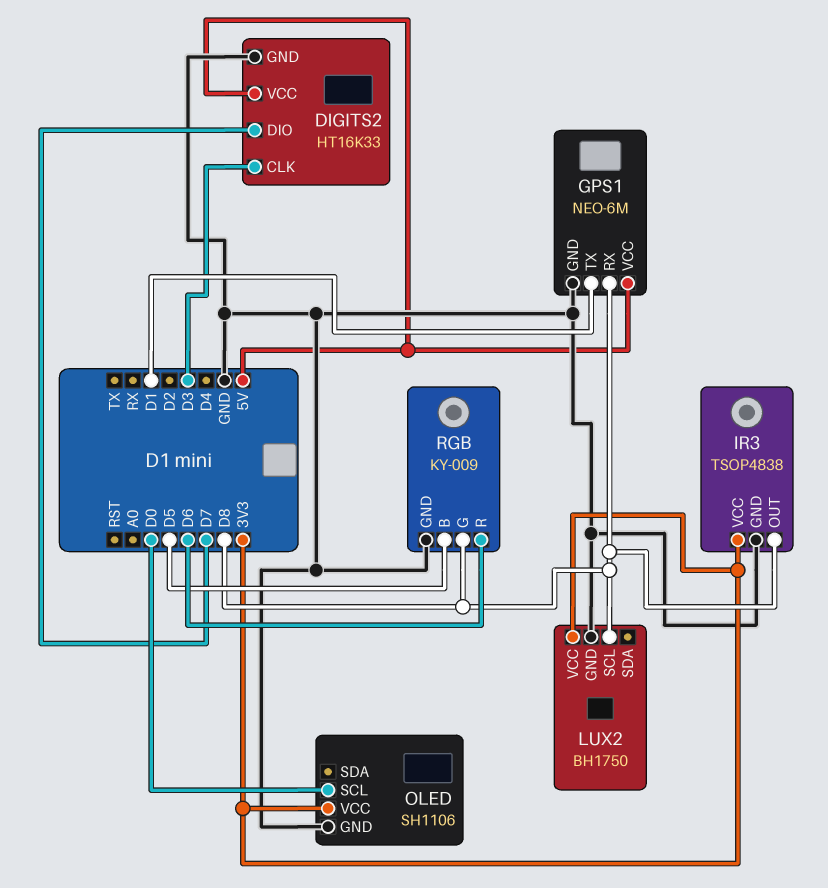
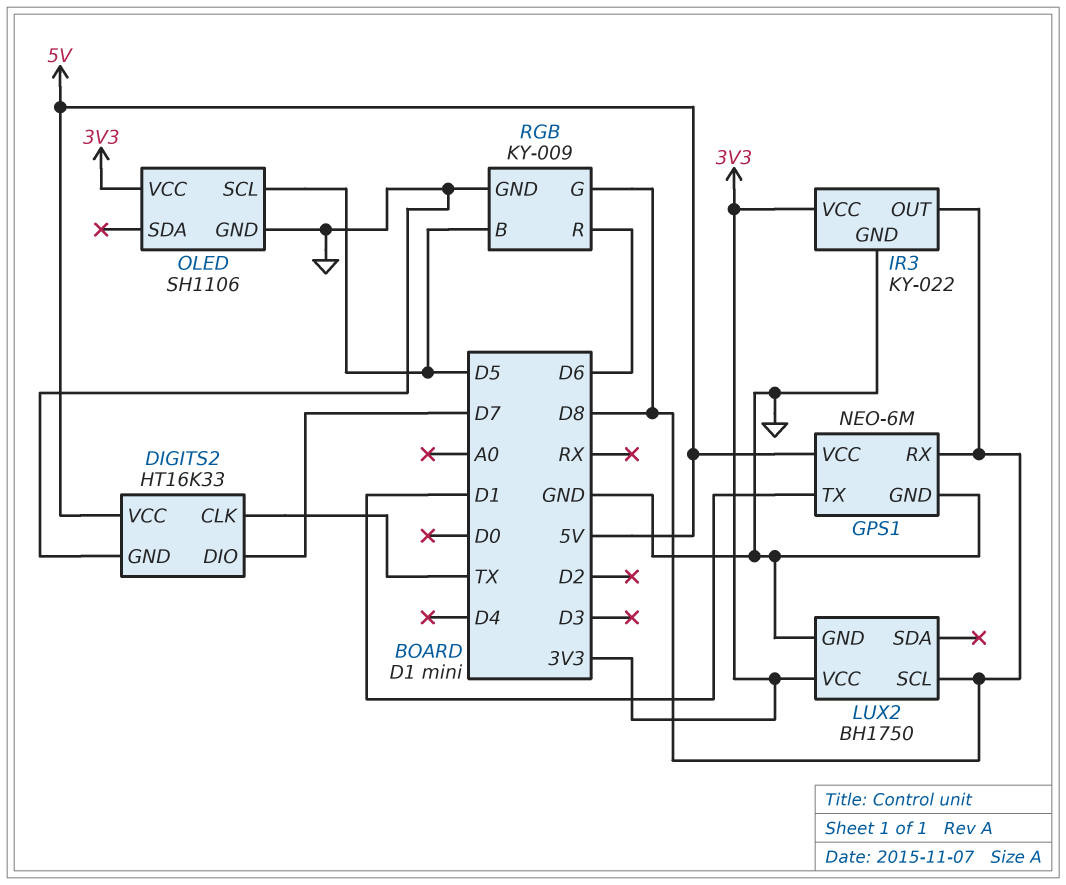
DIGITS2 pin CLK: D3 -> TX
IR3: TSOP4838 -> KY-022
OLED pin SCL: D0 -> D5

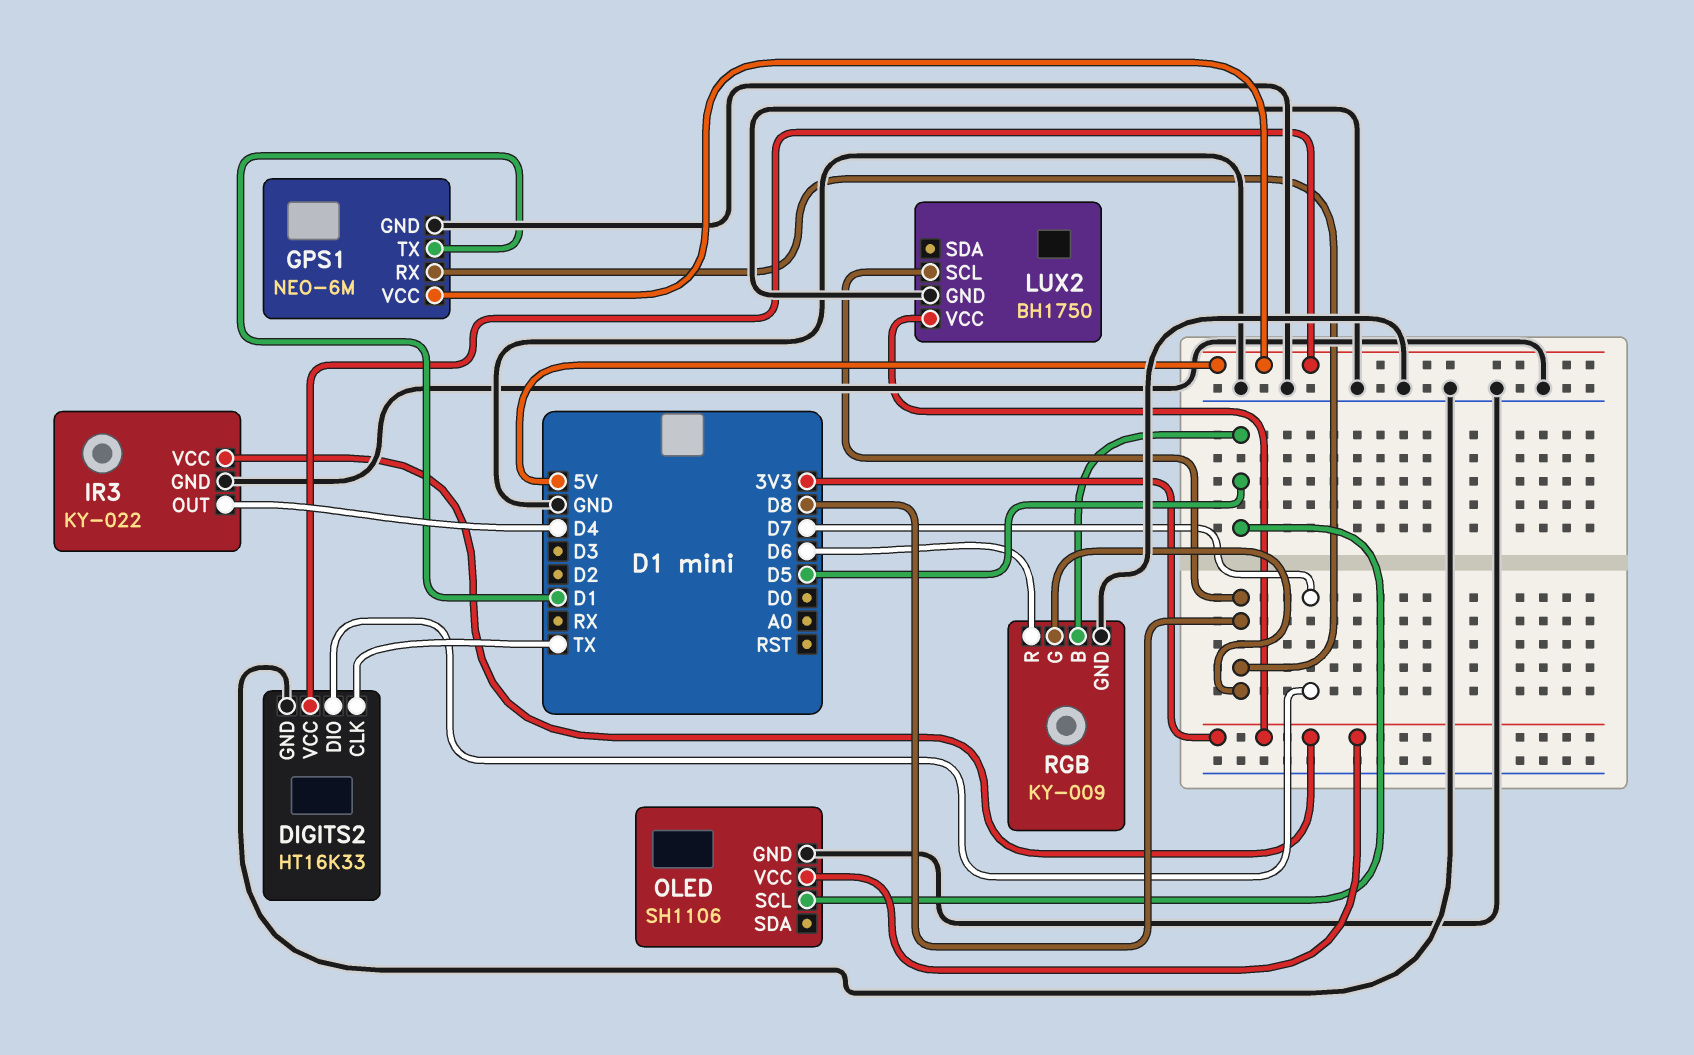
IR3 pin OUT: D8 -> D4

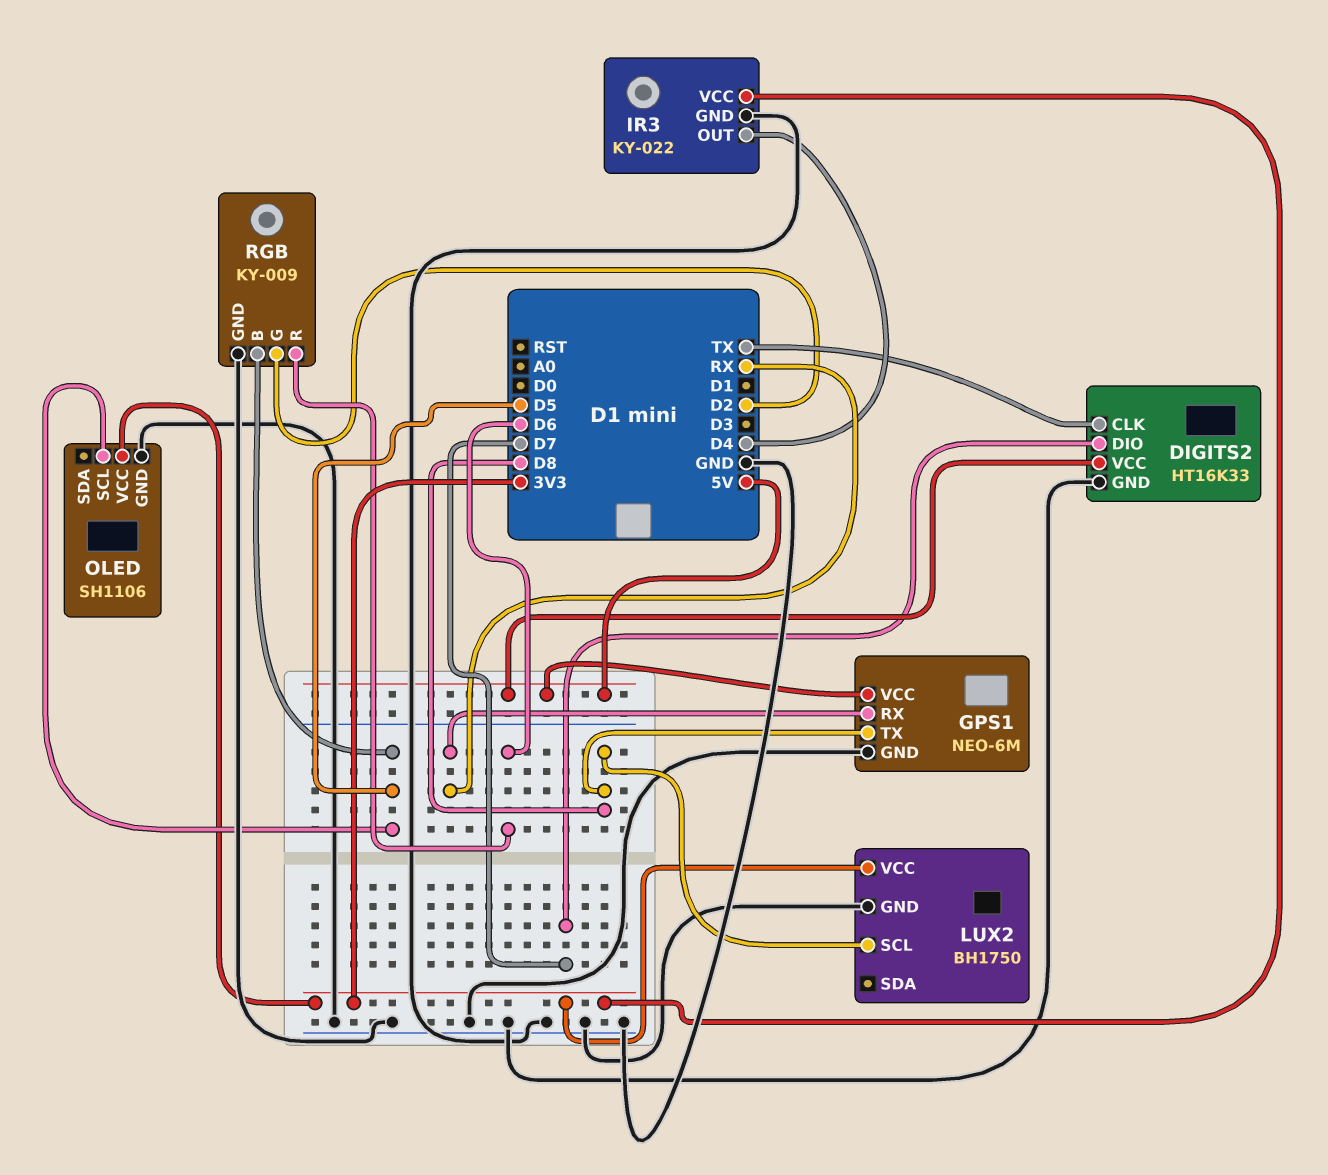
GPS1 pin RX: D8 -> RX
GPS1 pin TX: D1 -> D8
RGB pin G: D8 -> D2

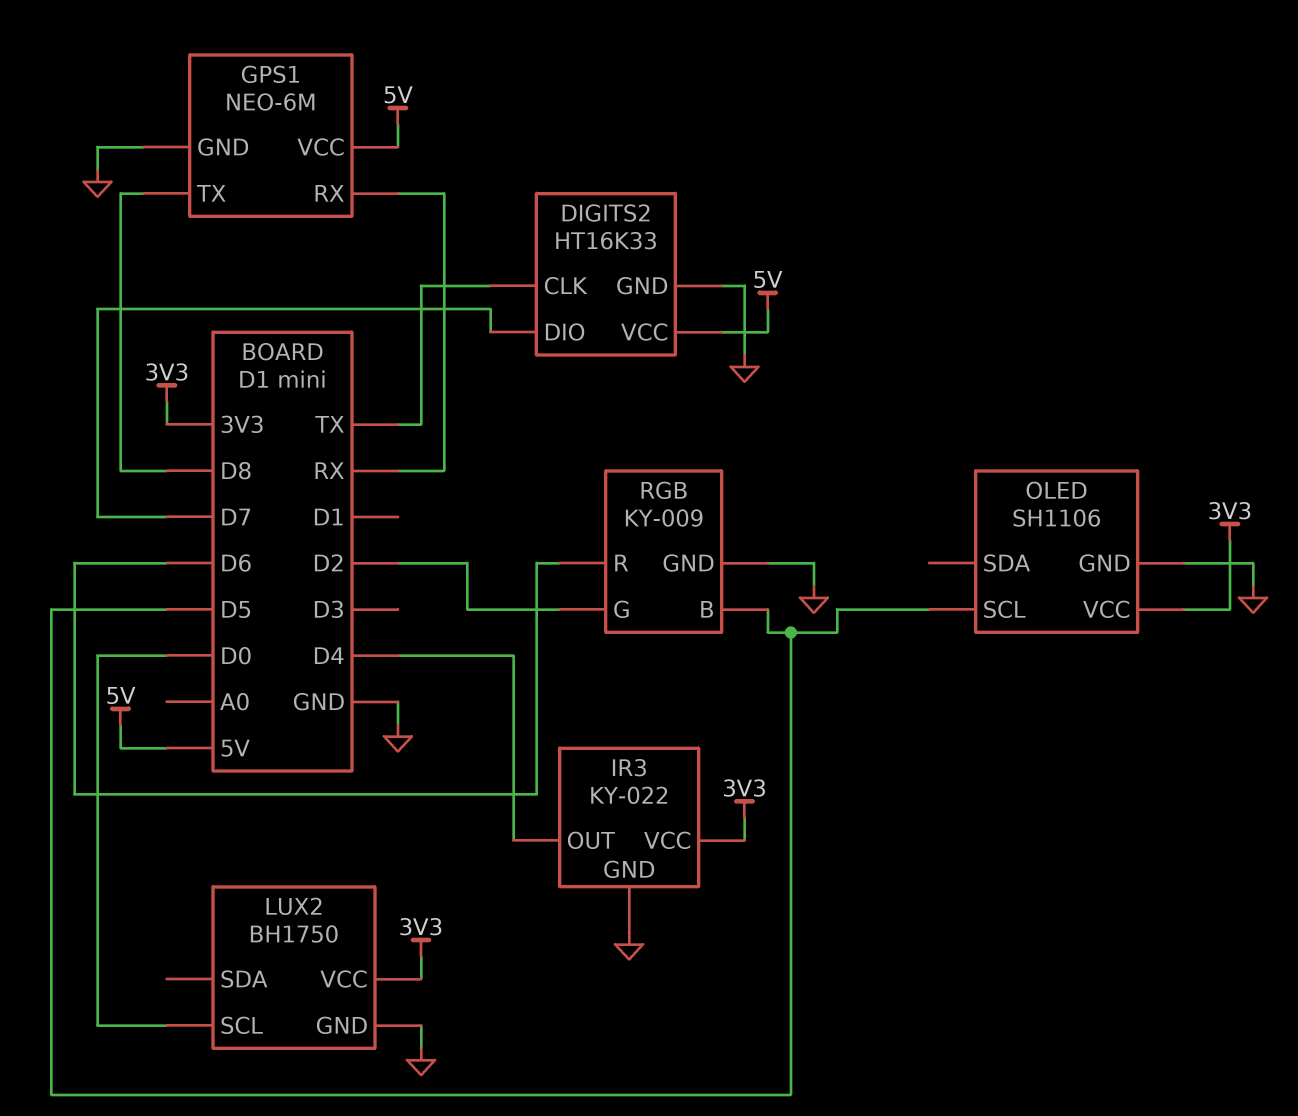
LUX2 pin SCL: D8 -> D0

